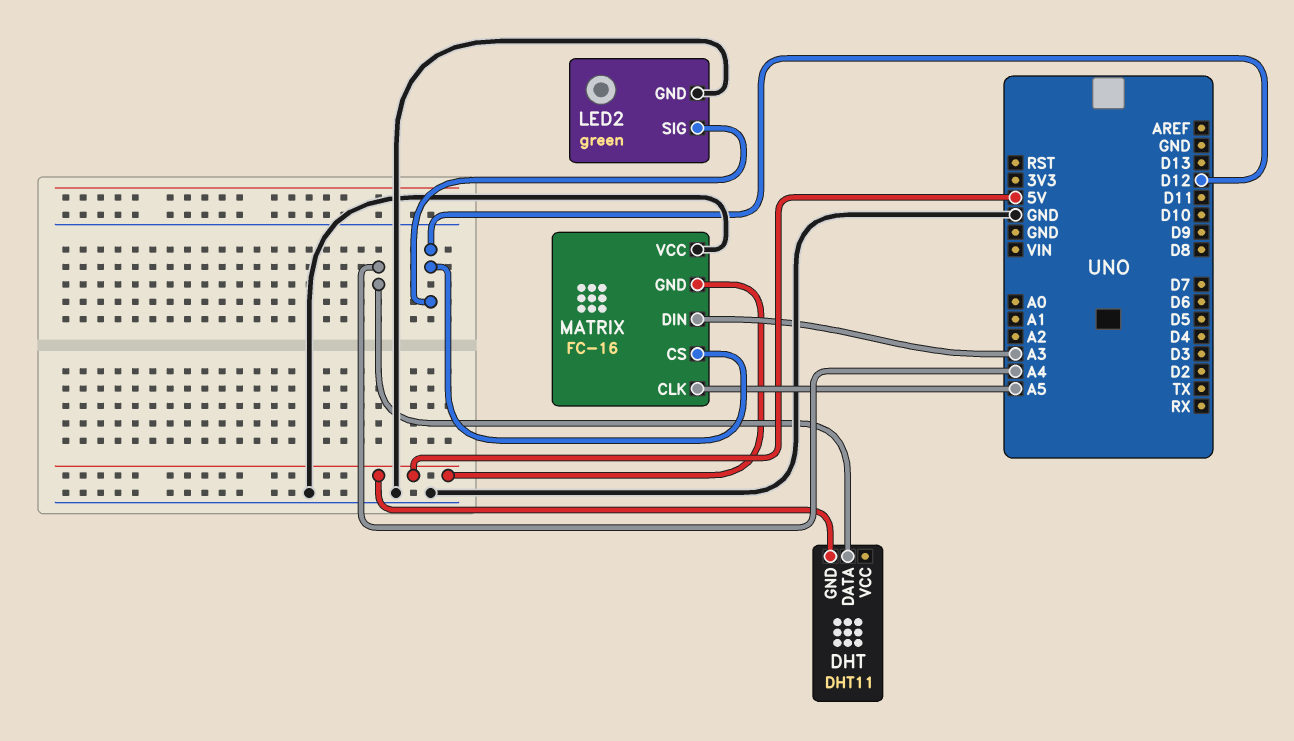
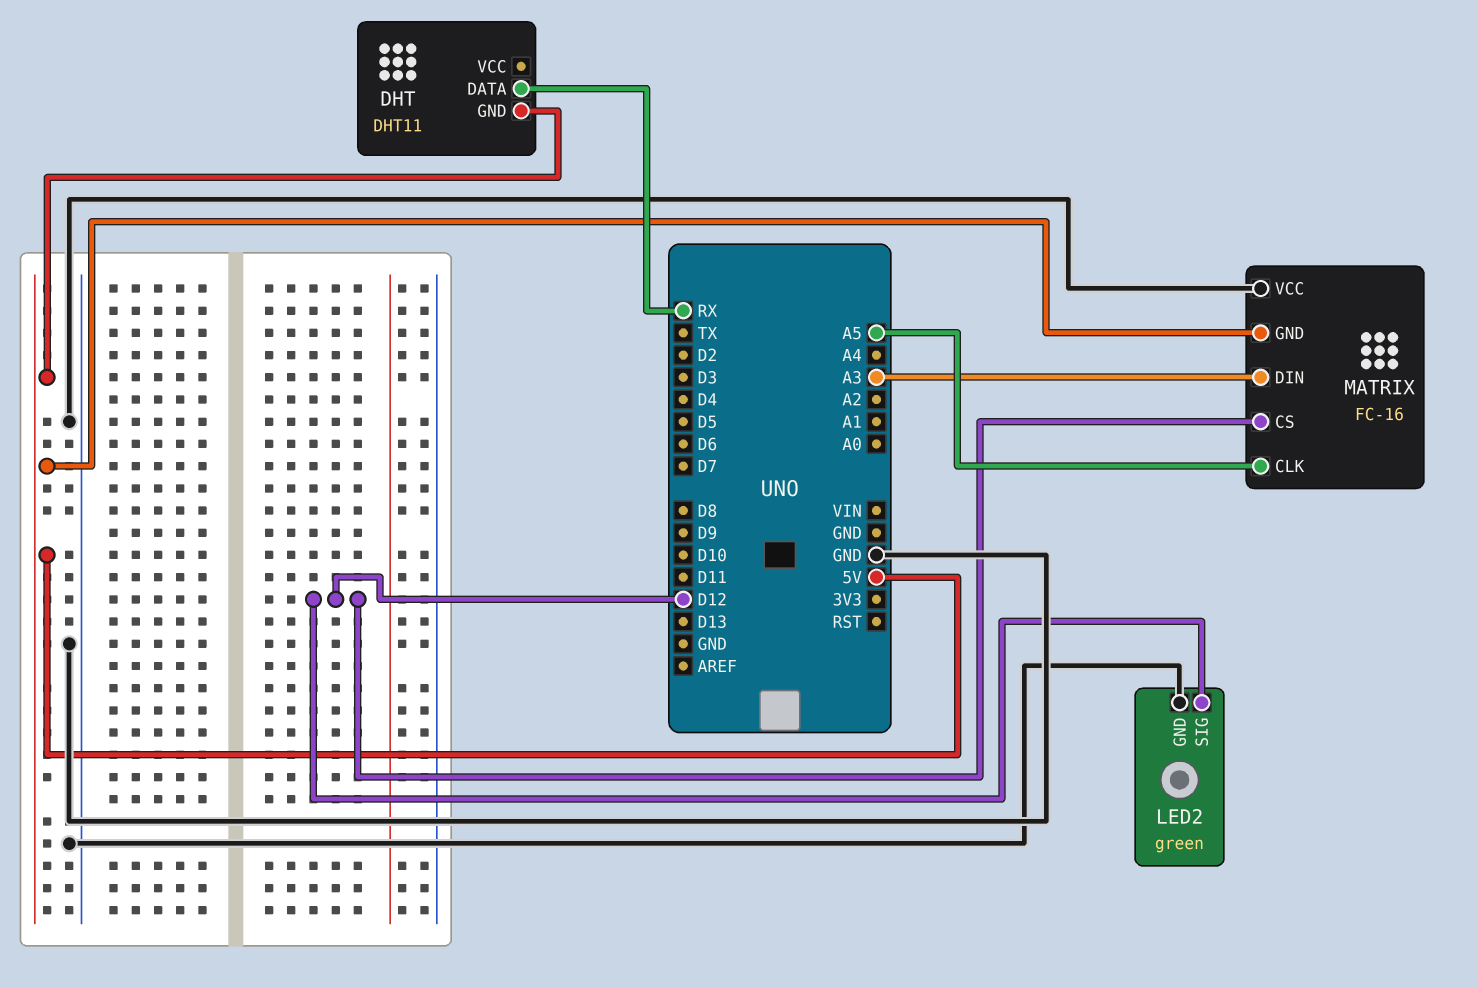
DHT pin DATA: A4 -> RX

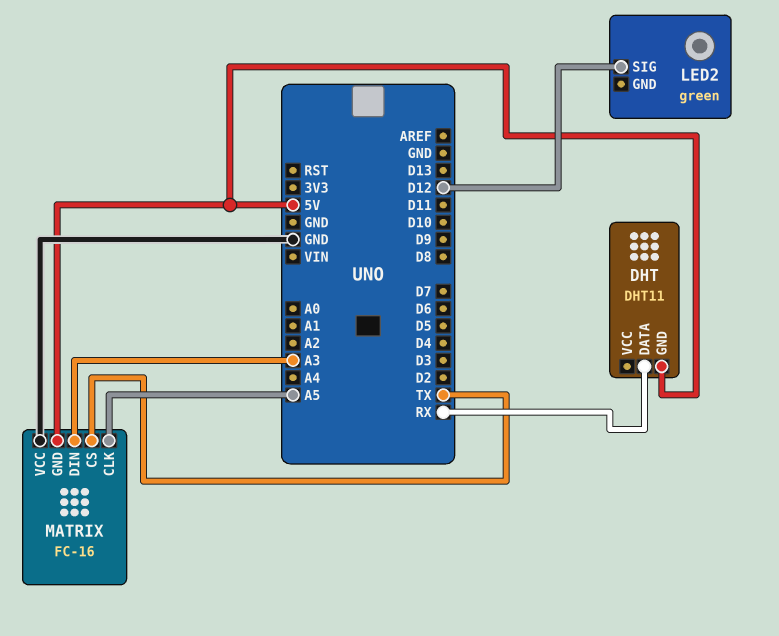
LED2 pin GND: GND -> none
MATRIX pin CS: D12 -> TX

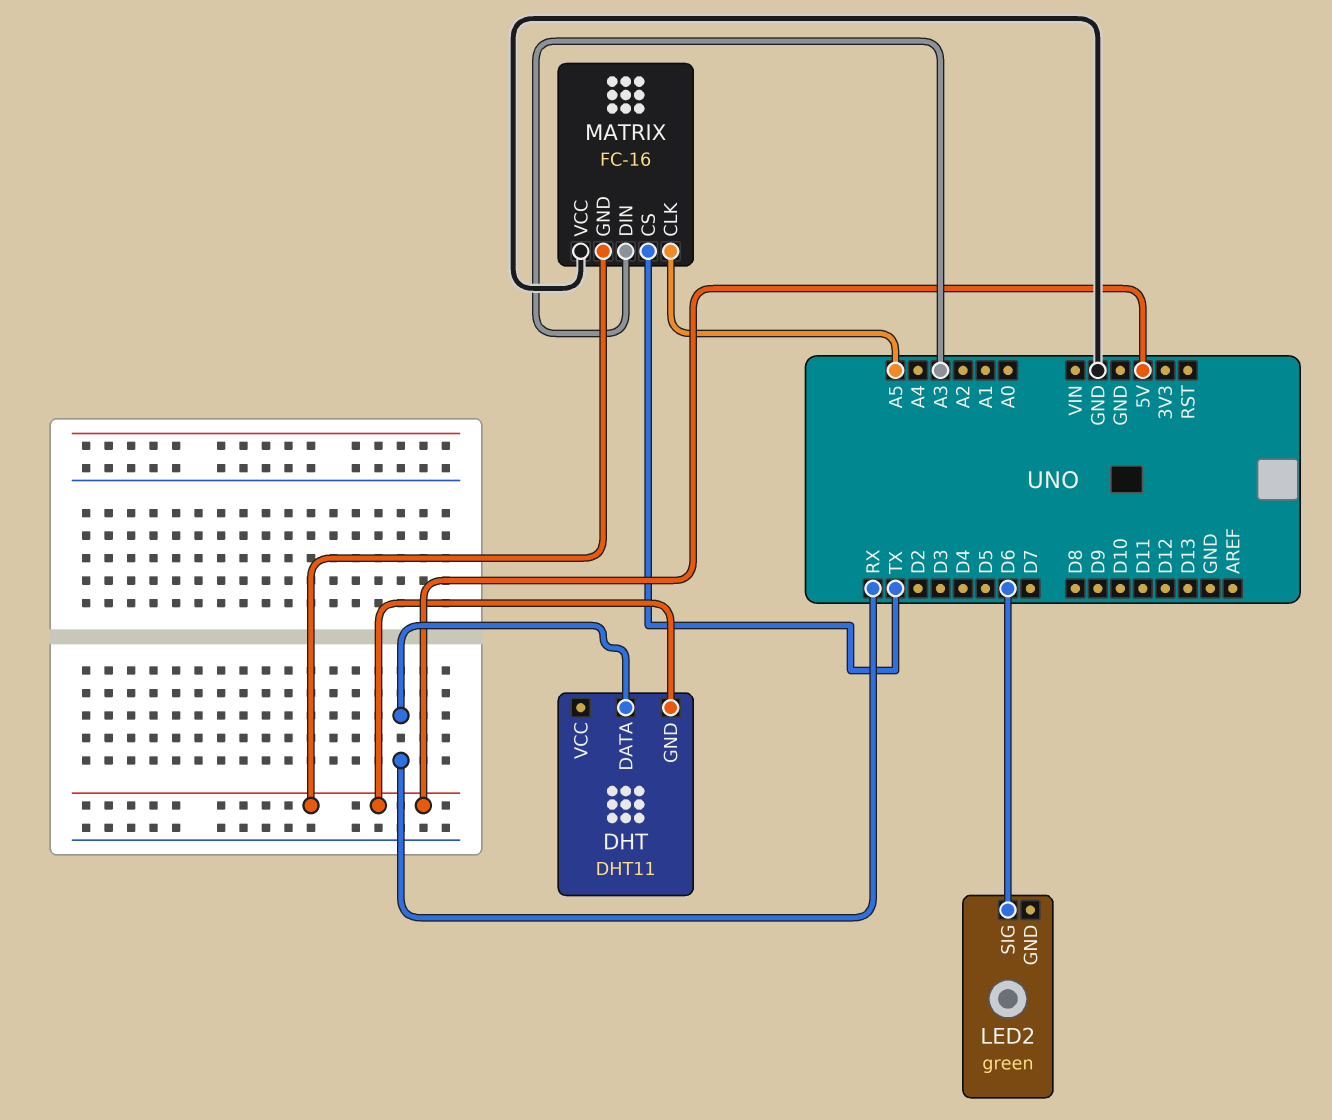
LED2 pin SIG: D12 -> D6

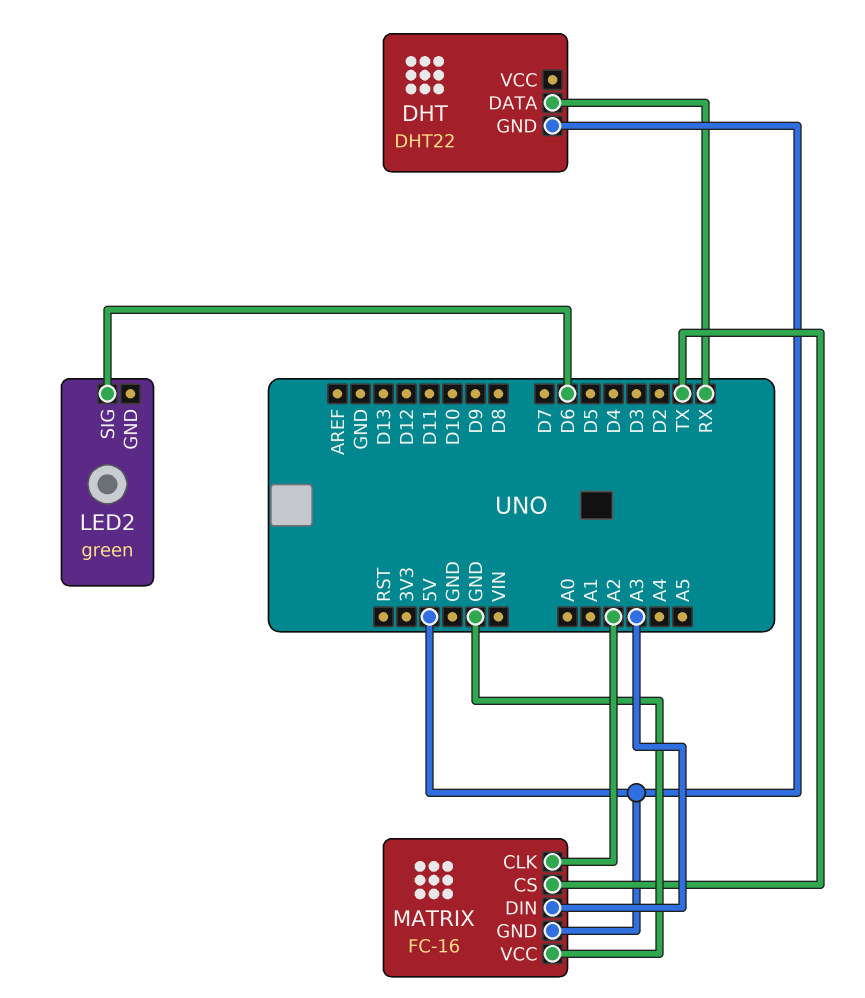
DHT: DHT11 -> DHT22
MATRIX pin CLK: A5 -> A2

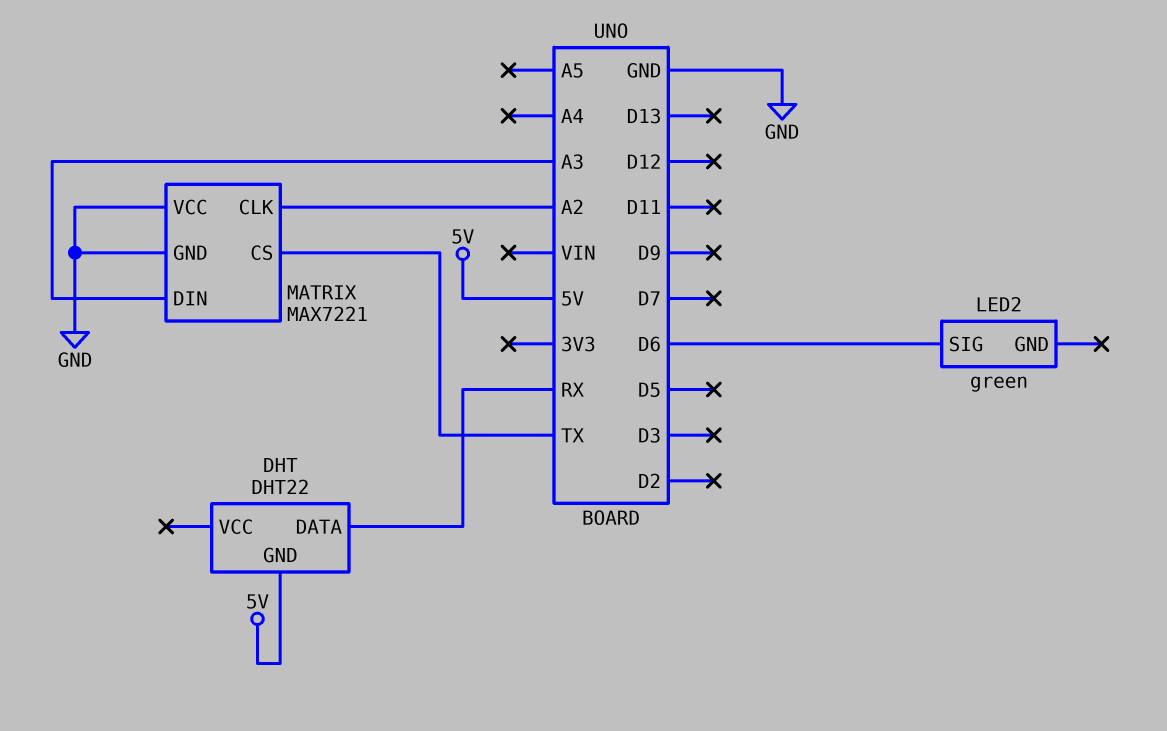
MATRIX: FC-16 -> MAX7221
MATRIX pin GND: 5V -> GND

